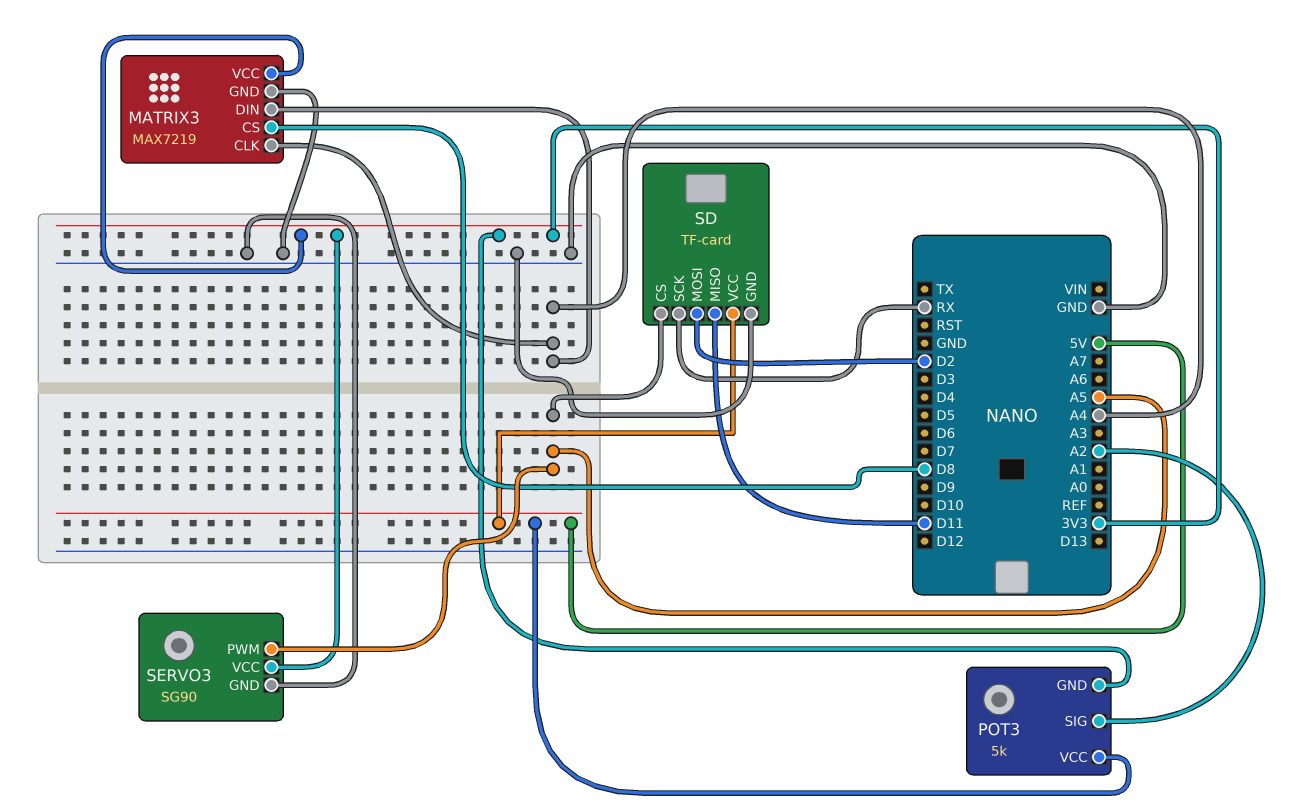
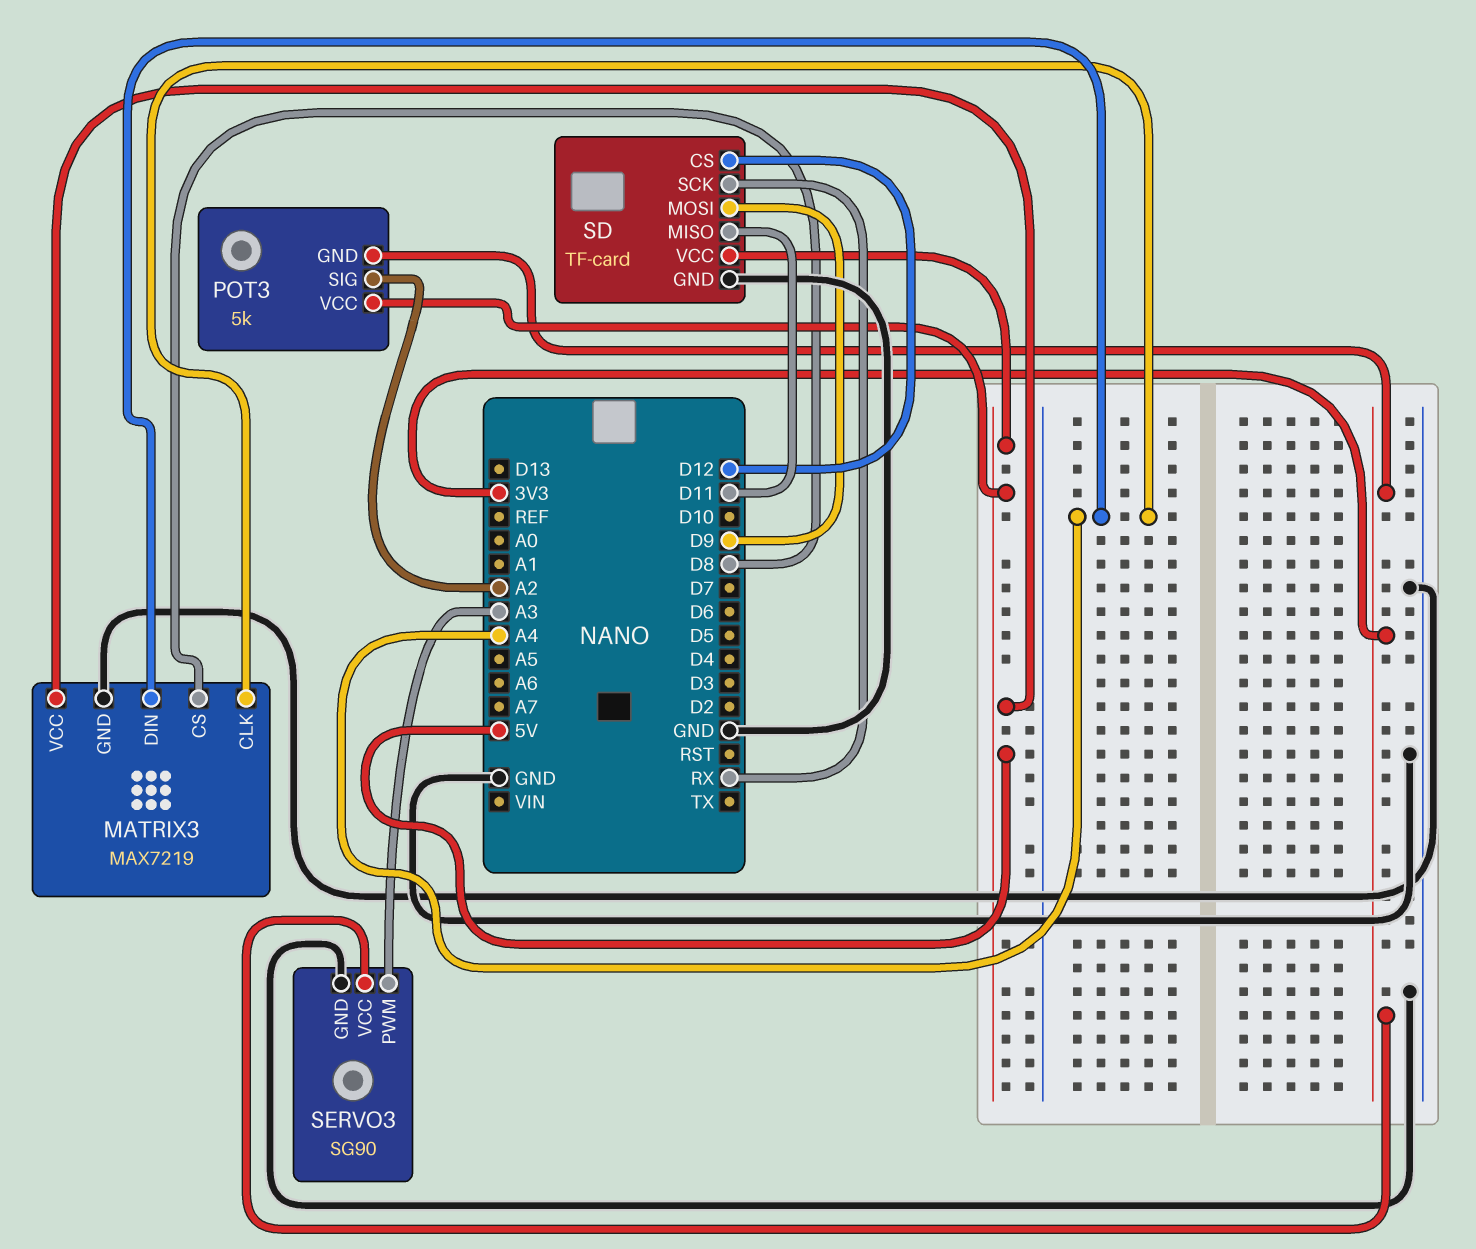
MATRIX3 pin VCC: 3V3 -> 5V
SD pin CS: A5 -> D12
SD pin MOSI: D2 -> D9
SERVO3 pin PWM: A5 -> A3

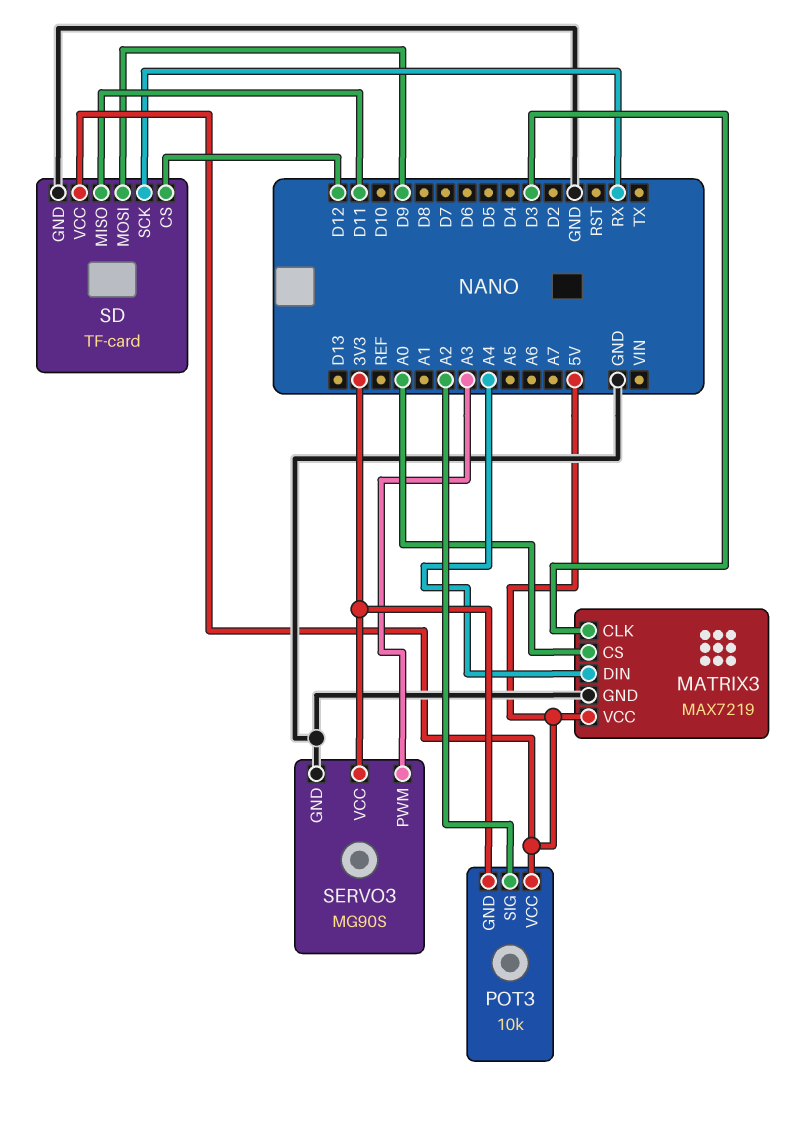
MATRIX3 pin CLK: A4 -> D3
MATRIX3 pin CS: D8 -> A0
POT3: 5k -> 10k
SERVO3: SG90 -> MG90S

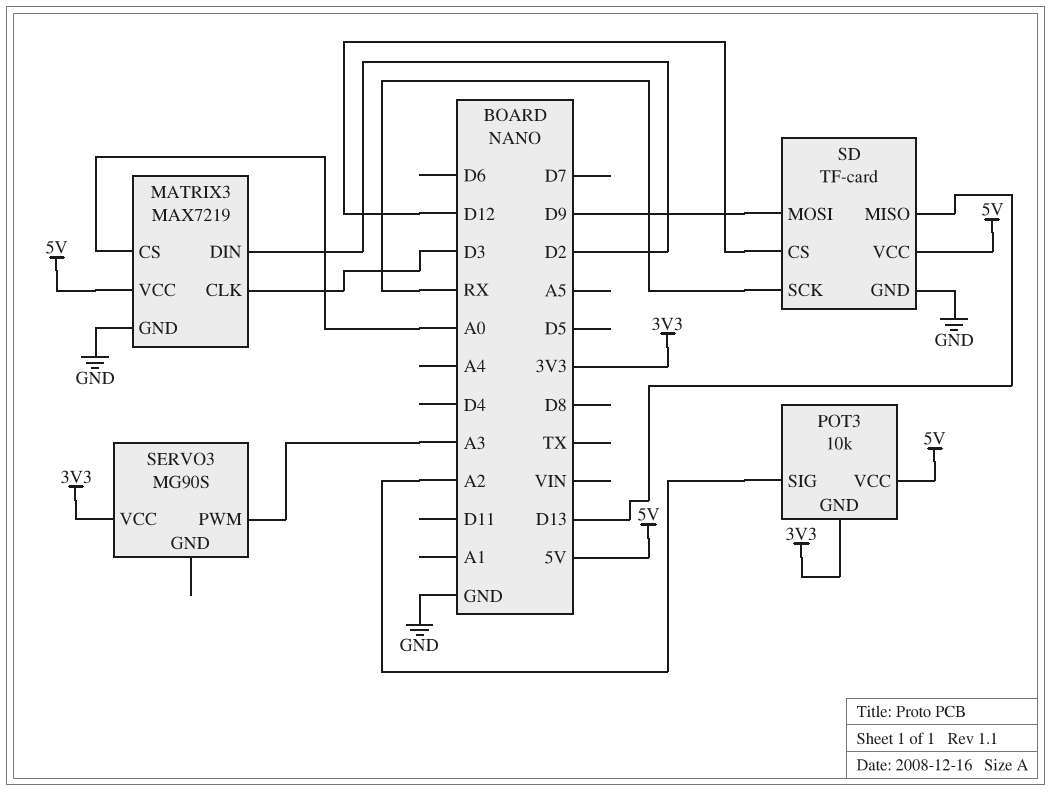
MATRIX3 pin DIN: A4 -> D2
SD pin MISO: D11 -> D13
SERVO3 pin GND: GND -> none

